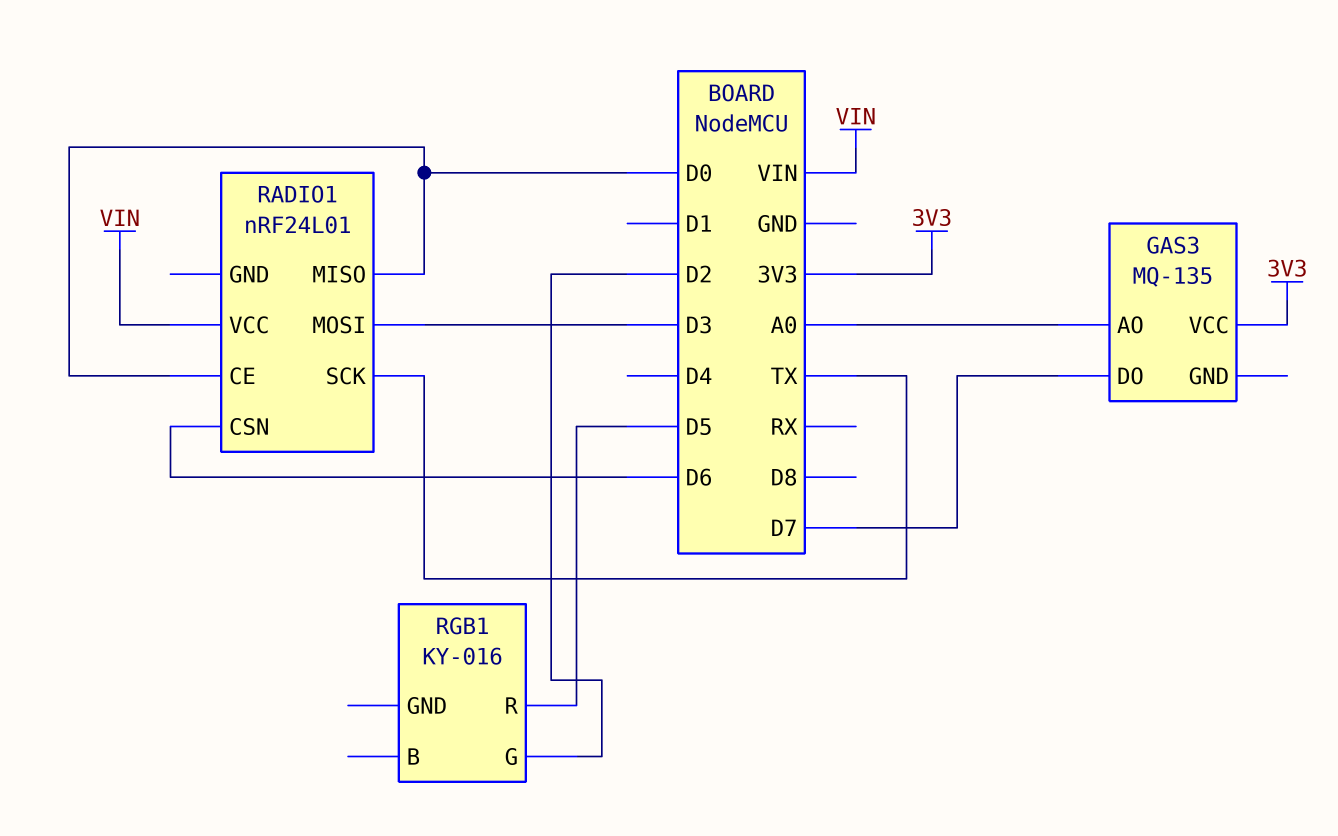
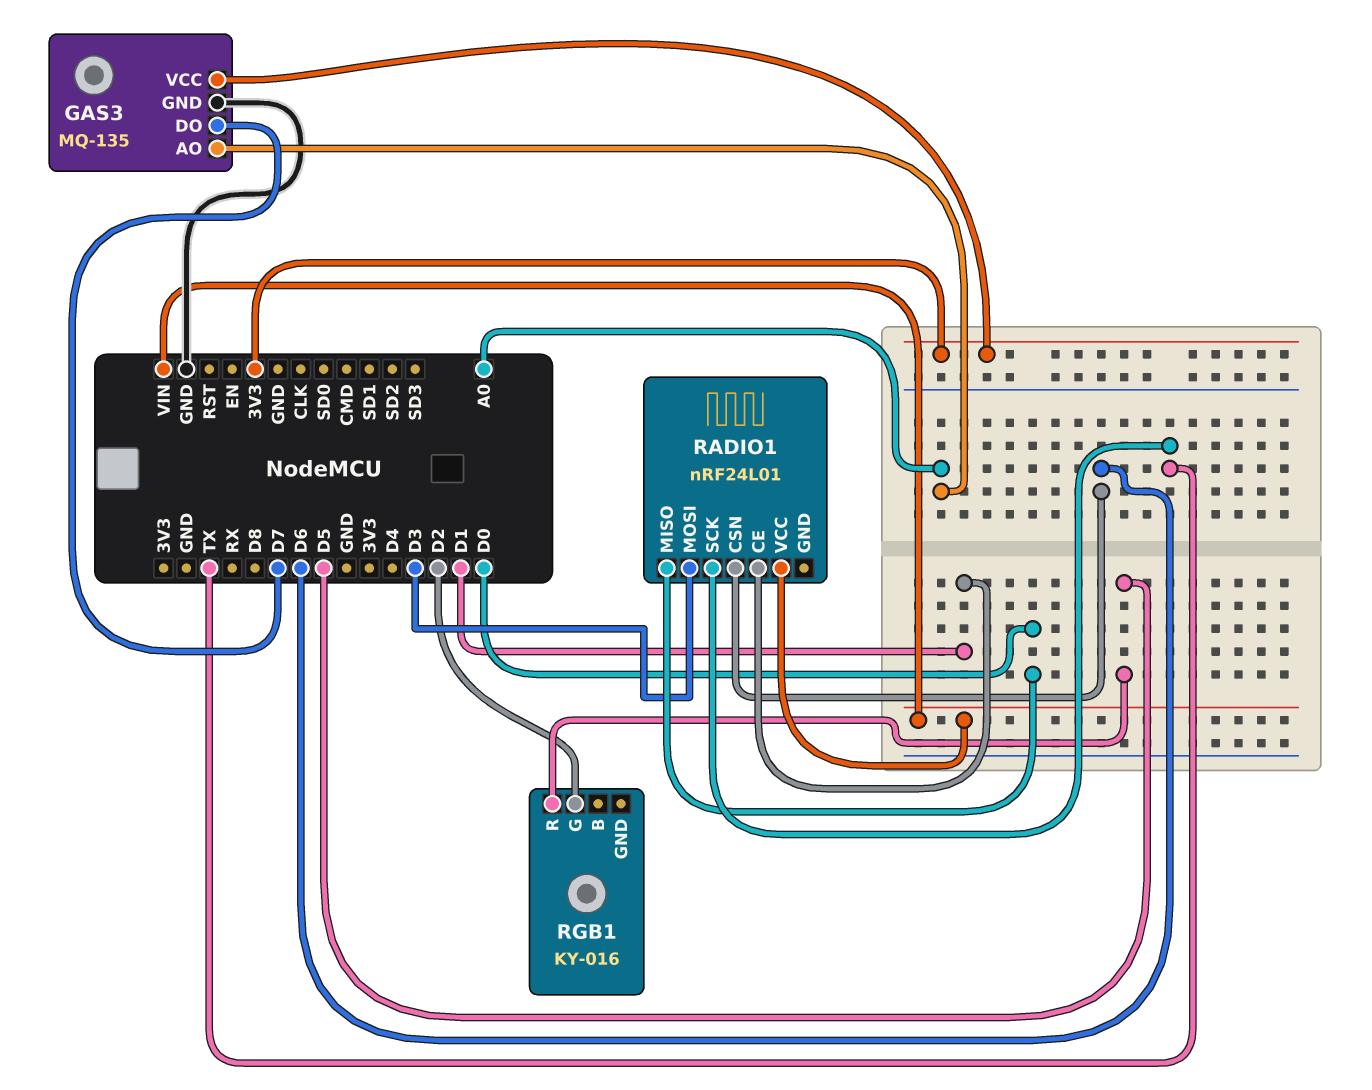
GAS3 pin GND: none -> GND
RADIO1 pin CE: D0 -> D1

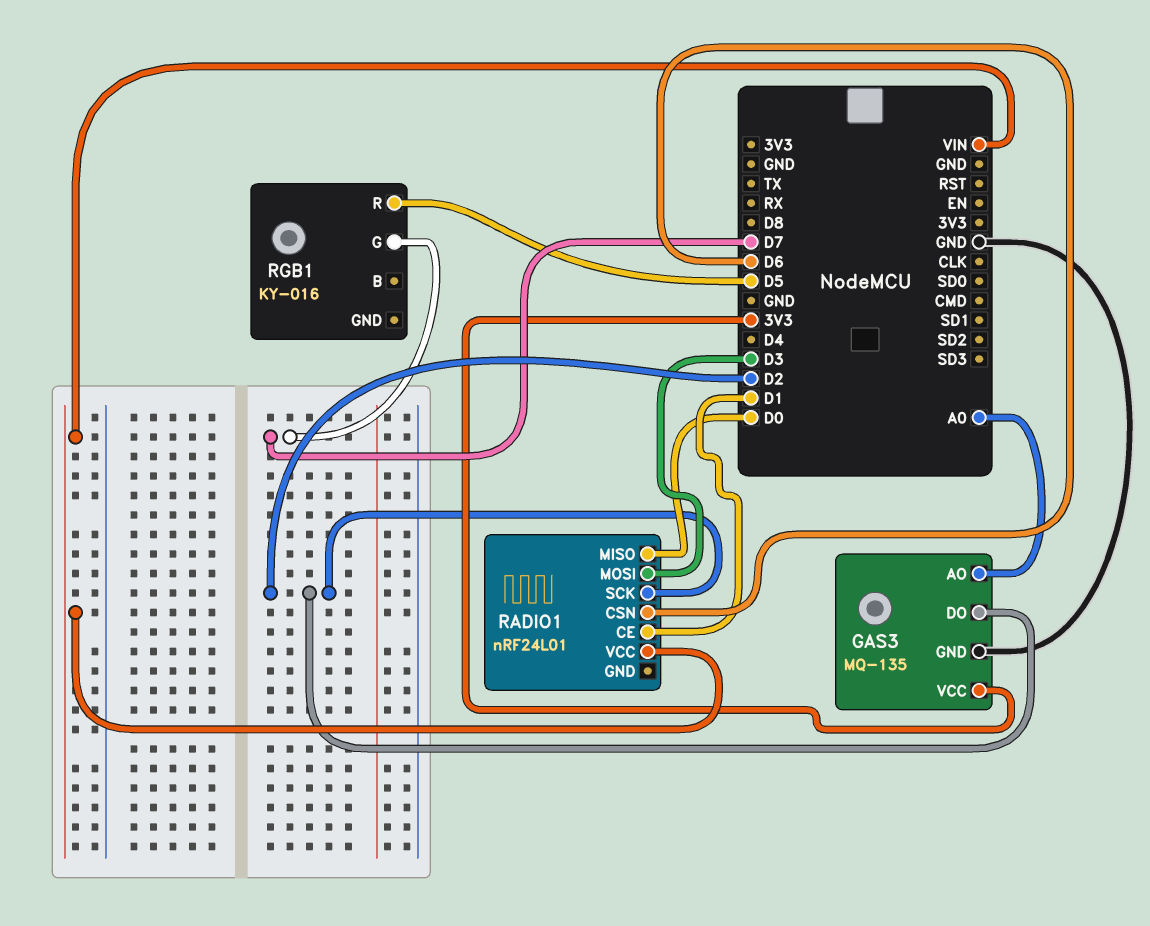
GAS3 pin DO: D7 -> D2
RADIO1 pin SCK: TX -> D2
RGB1 pin G: D2 -> D7

